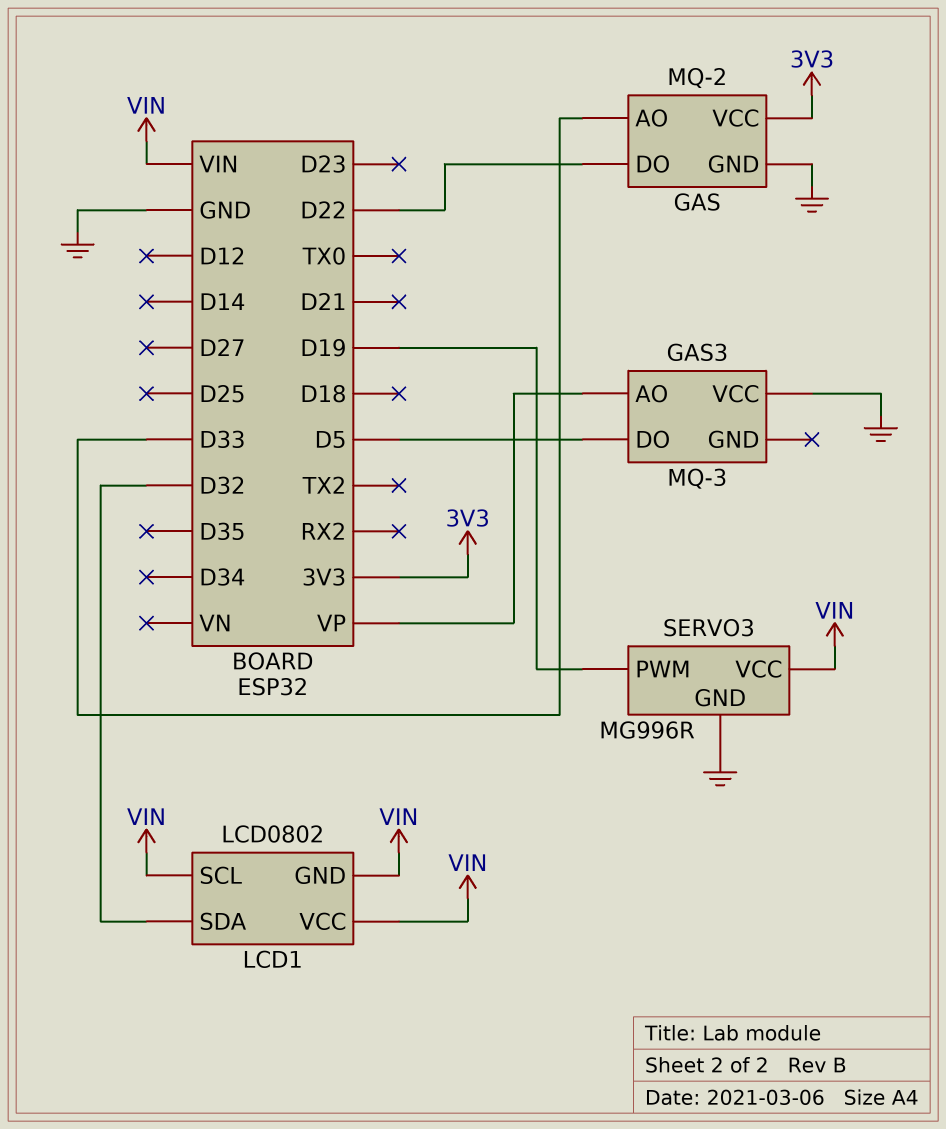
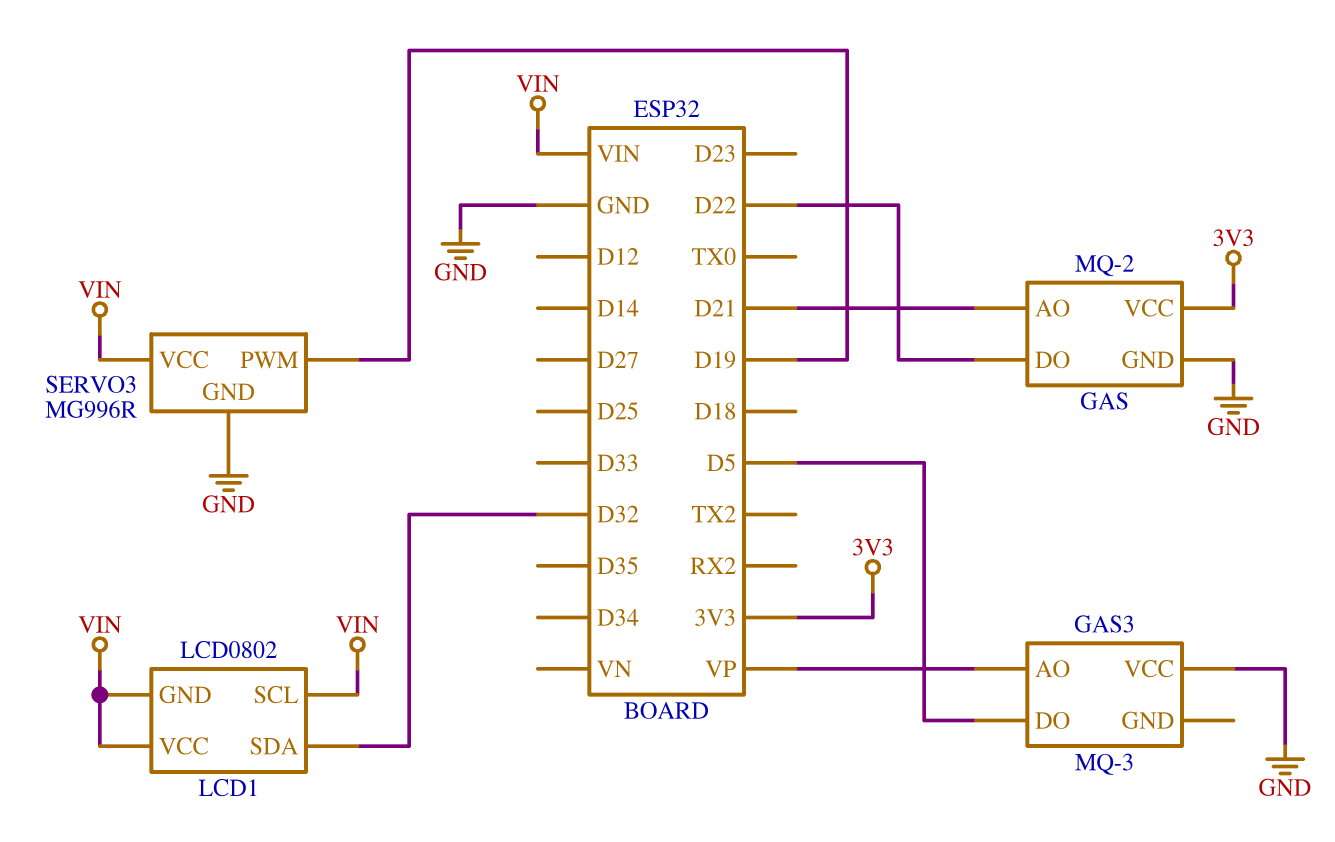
GAS pin AO: D33 -> D21

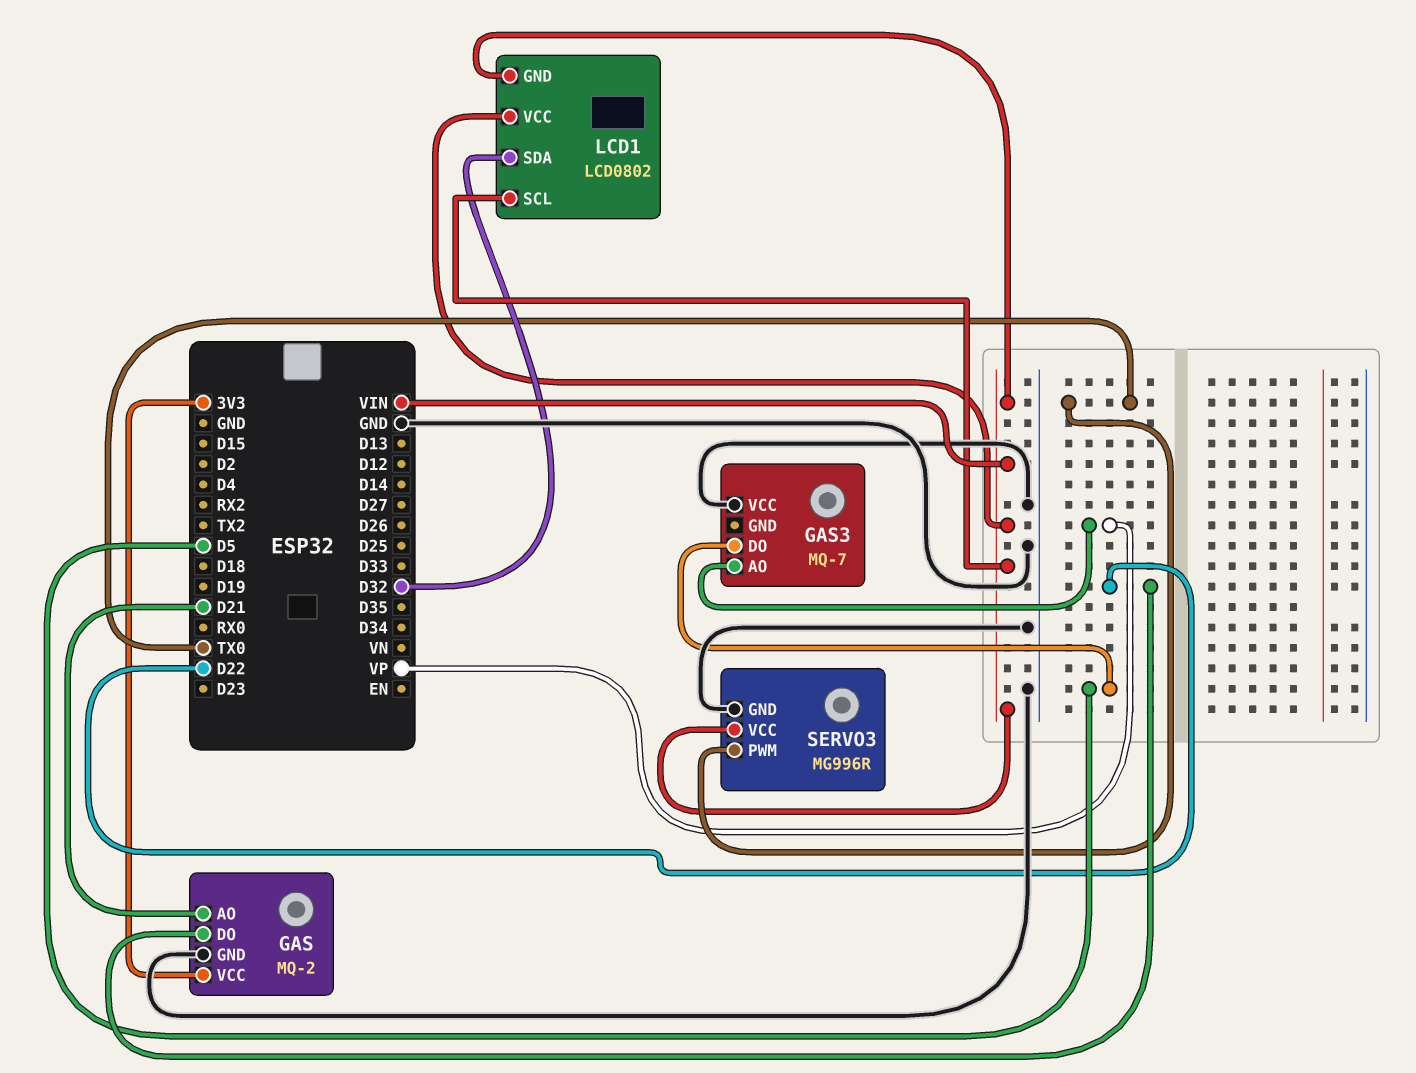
GAS3: MQ-3 -> MQ-7
SERVO3 pin PWM: D19 -> TX0

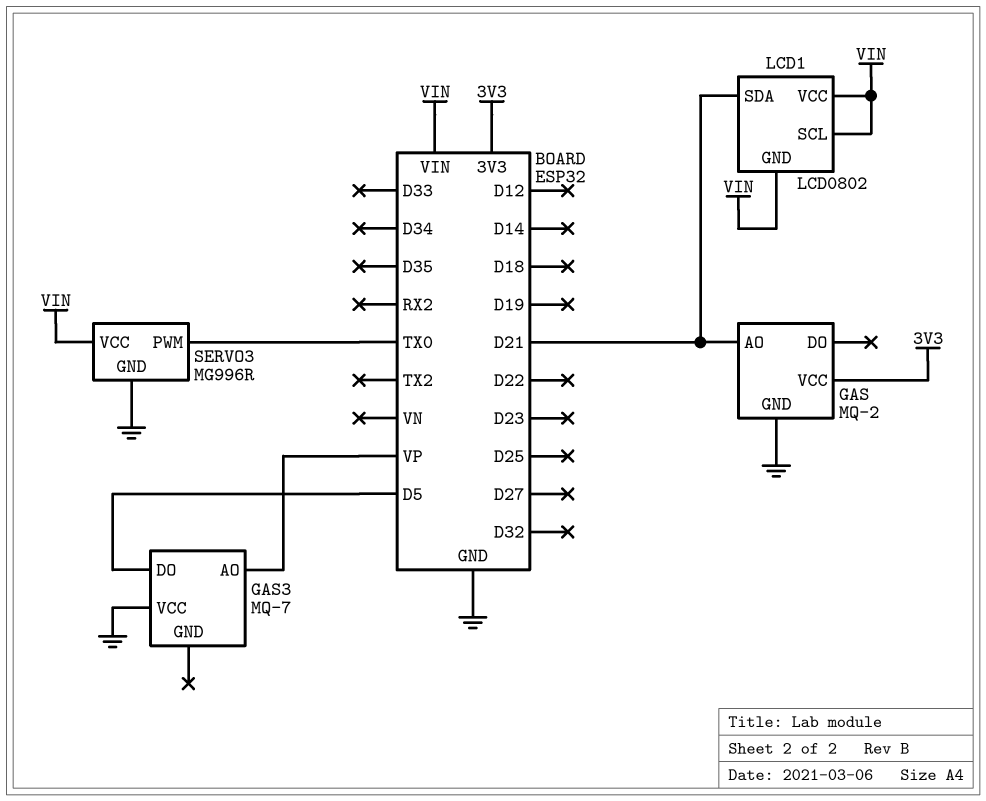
GAS pin DO: D22 -> none
LCD1 pin SDA: D32 -> D21

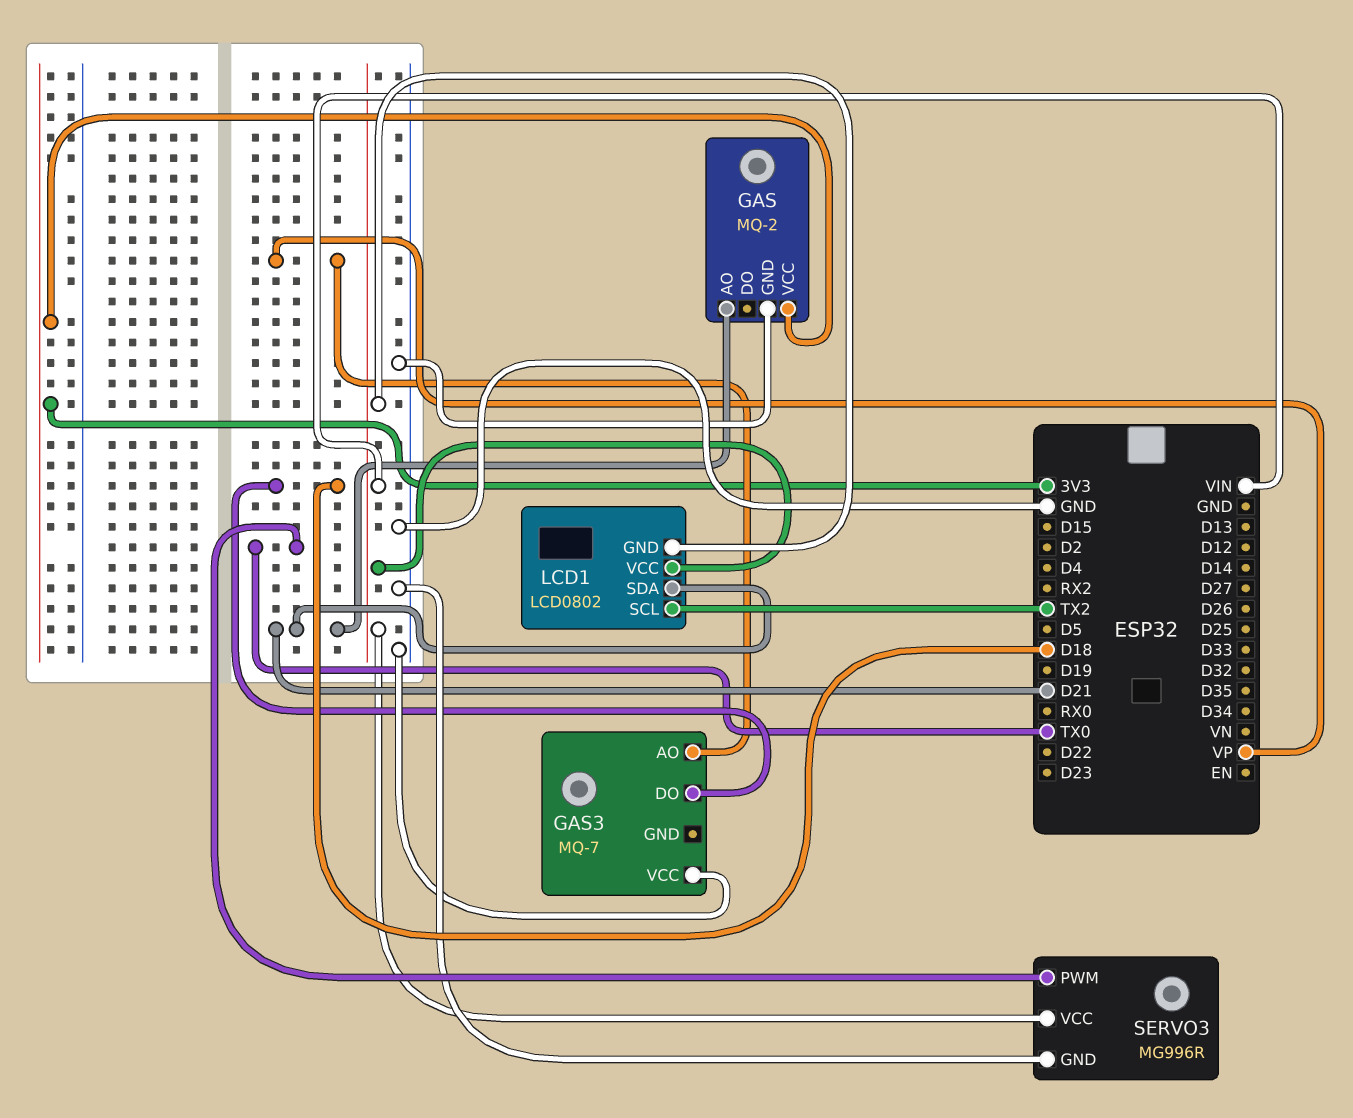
GAS3 pin DO: D5 -> D18
LCD1 pin SCL: VIN -> TX2

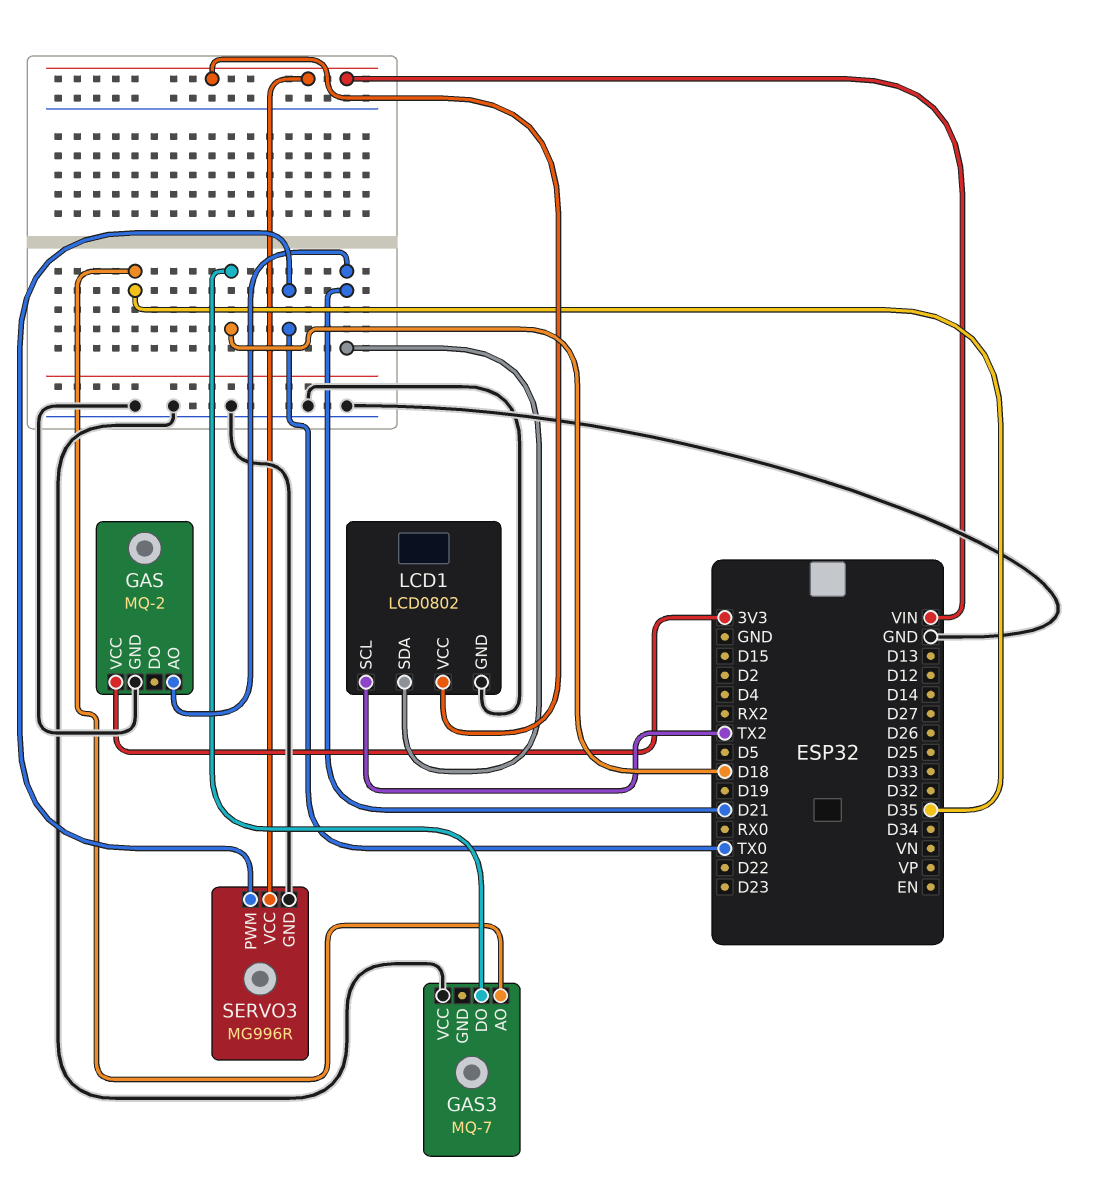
GAS3 pin AO: VP -> D35
LCD1 pin GND: VIN -> GND

